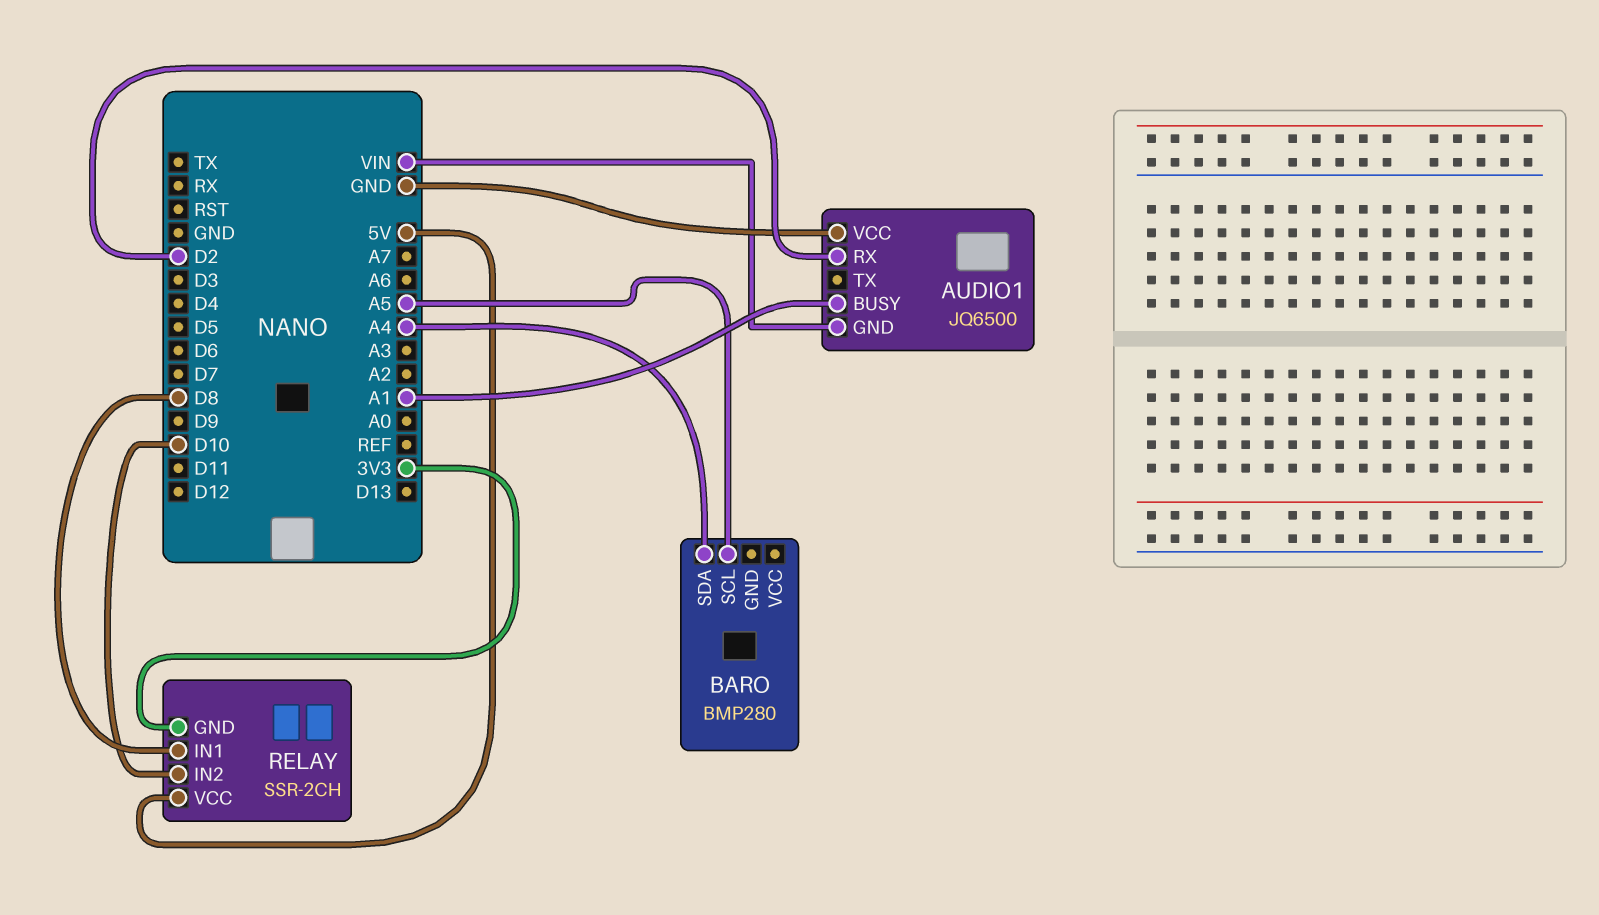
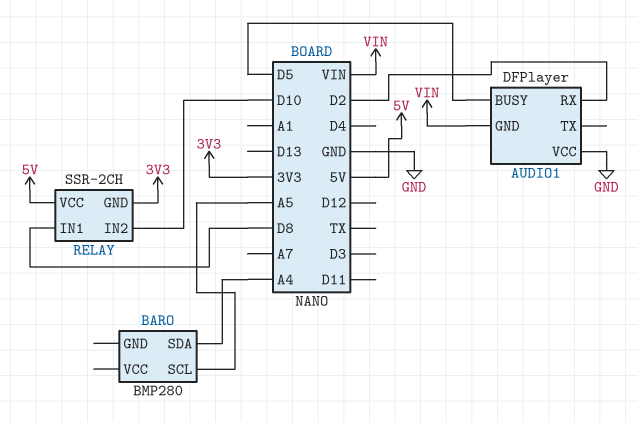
AUDIO1: JQ6500 -> DFPlayer
AUDIO1 pin BUSY: A1 -> D5

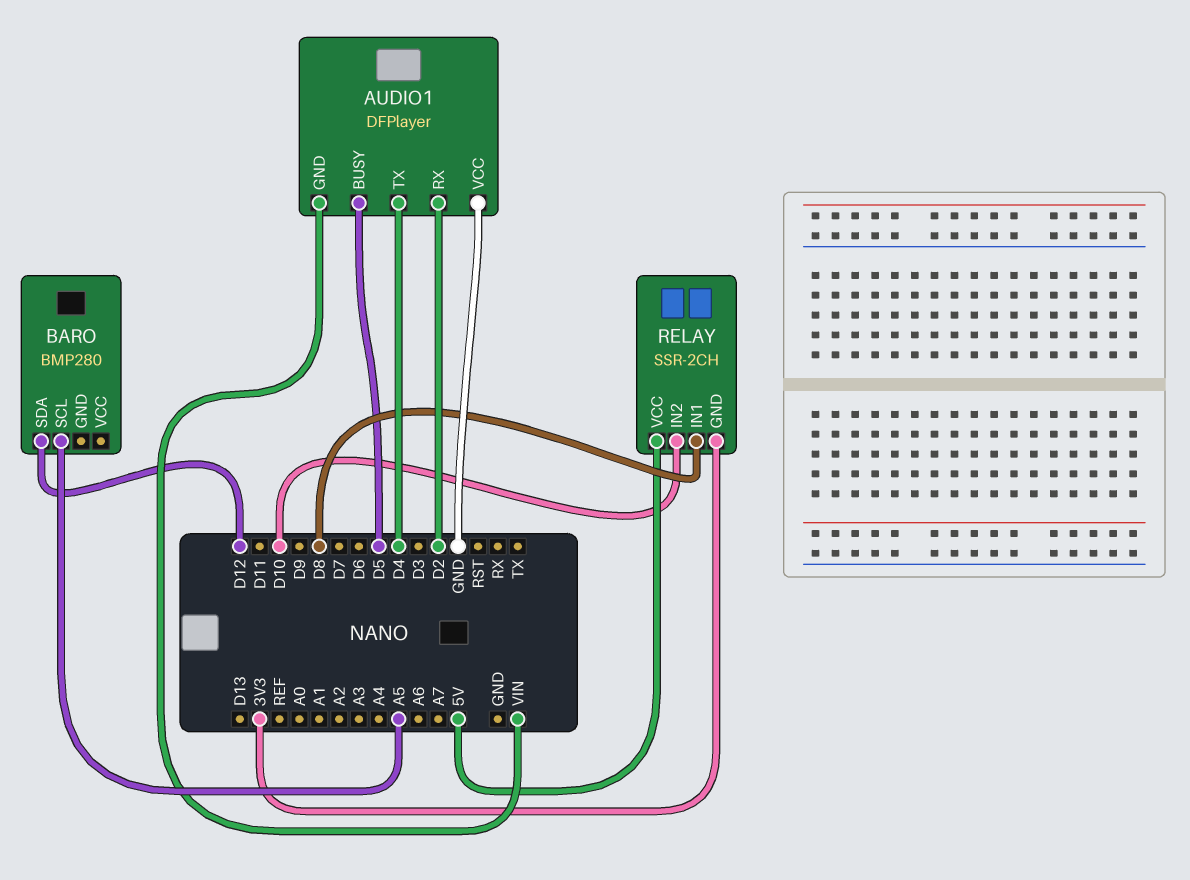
AUDIO1 pin TX: none -> D4
BARO pin SDA: A4 -> D12

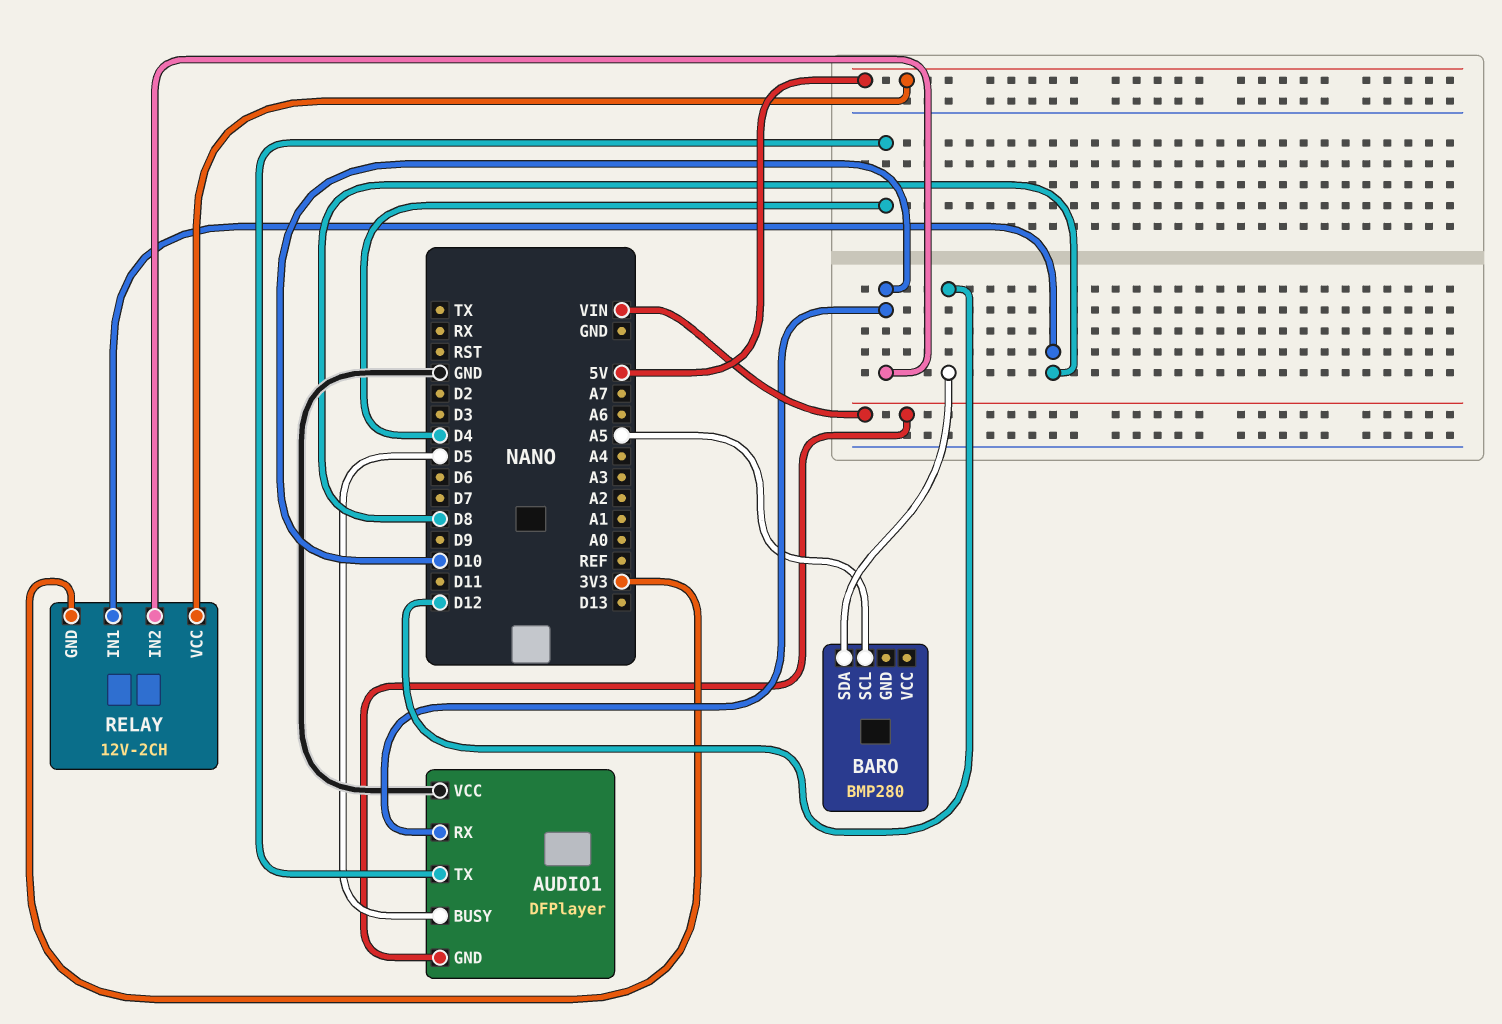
AUDIO1 pin RX: D2 -> D10
RELAY: SSR-2CH -> 12V-2CH

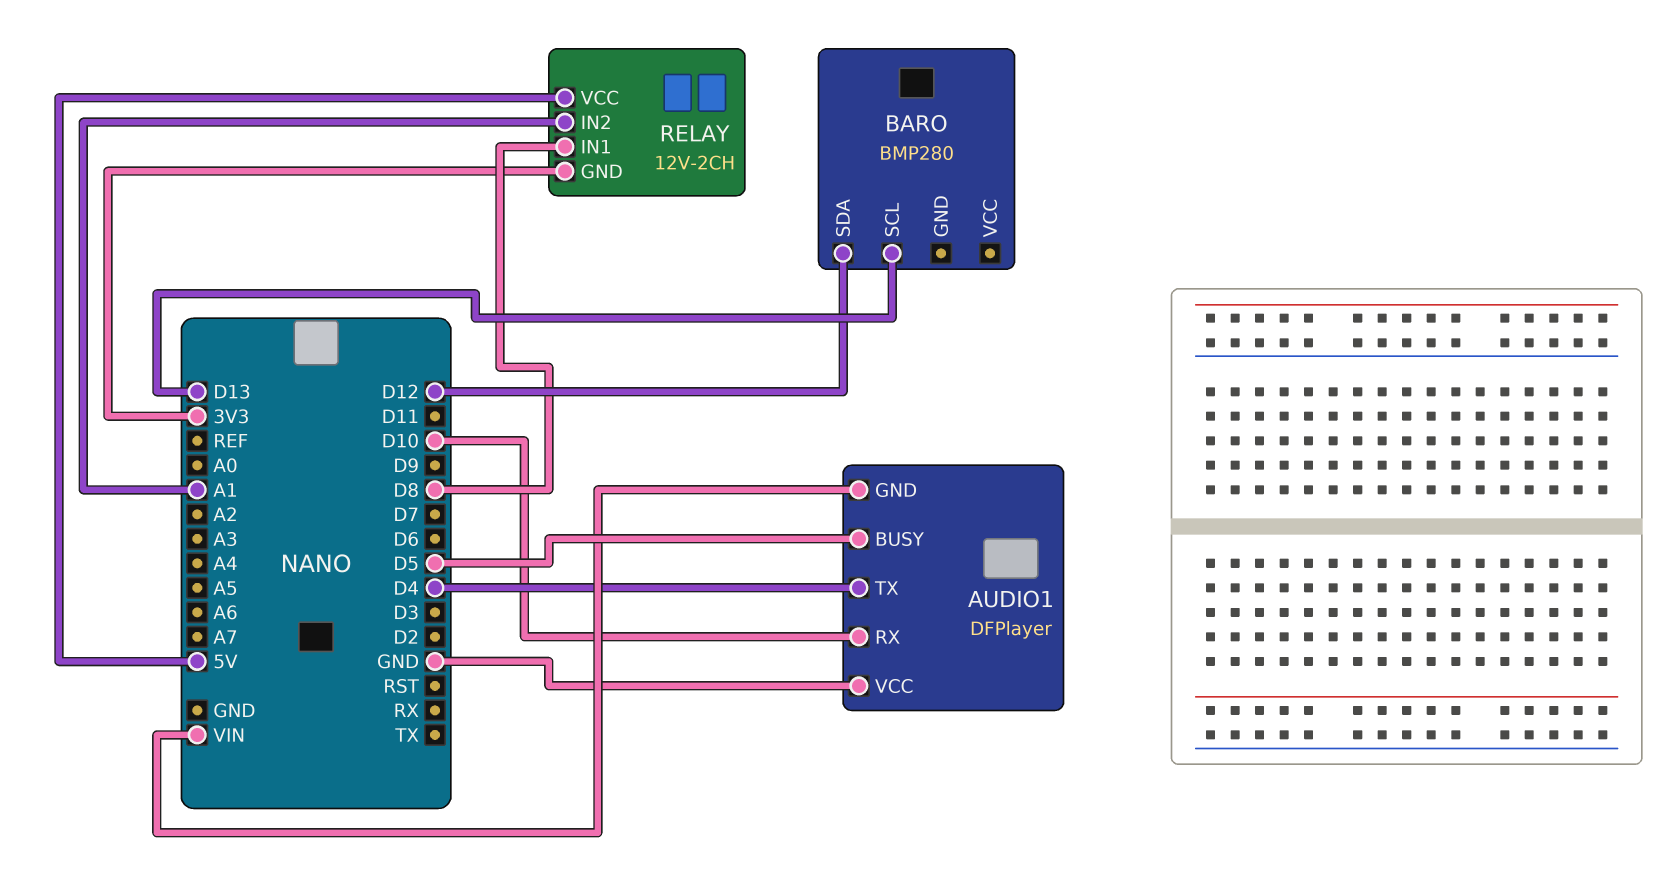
BARO pin SCL: A5 -> D13
RELAY pin IN2: D10 -> A1

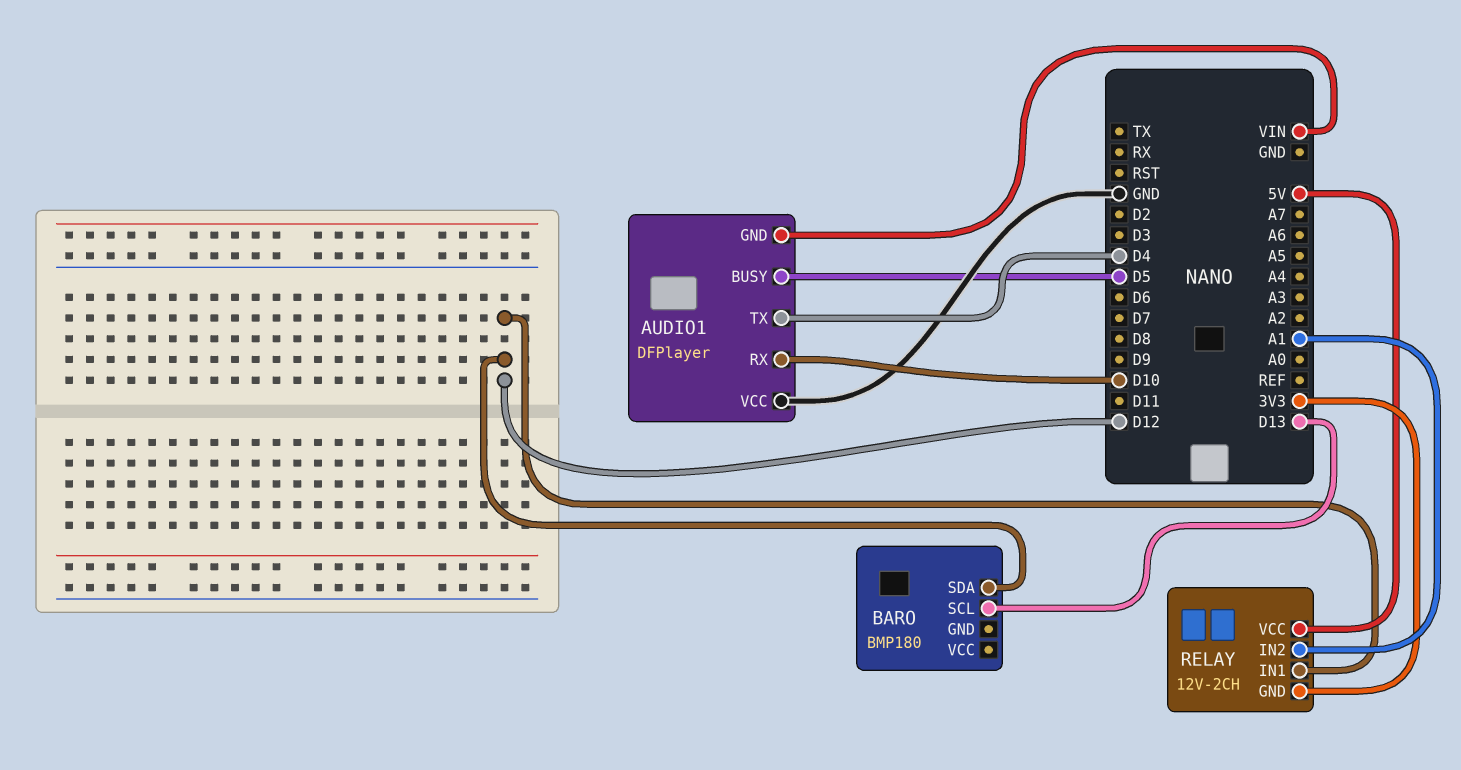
BARO: BMP280 -> BMP180
RELAY pin IN1: D8 -> D12

